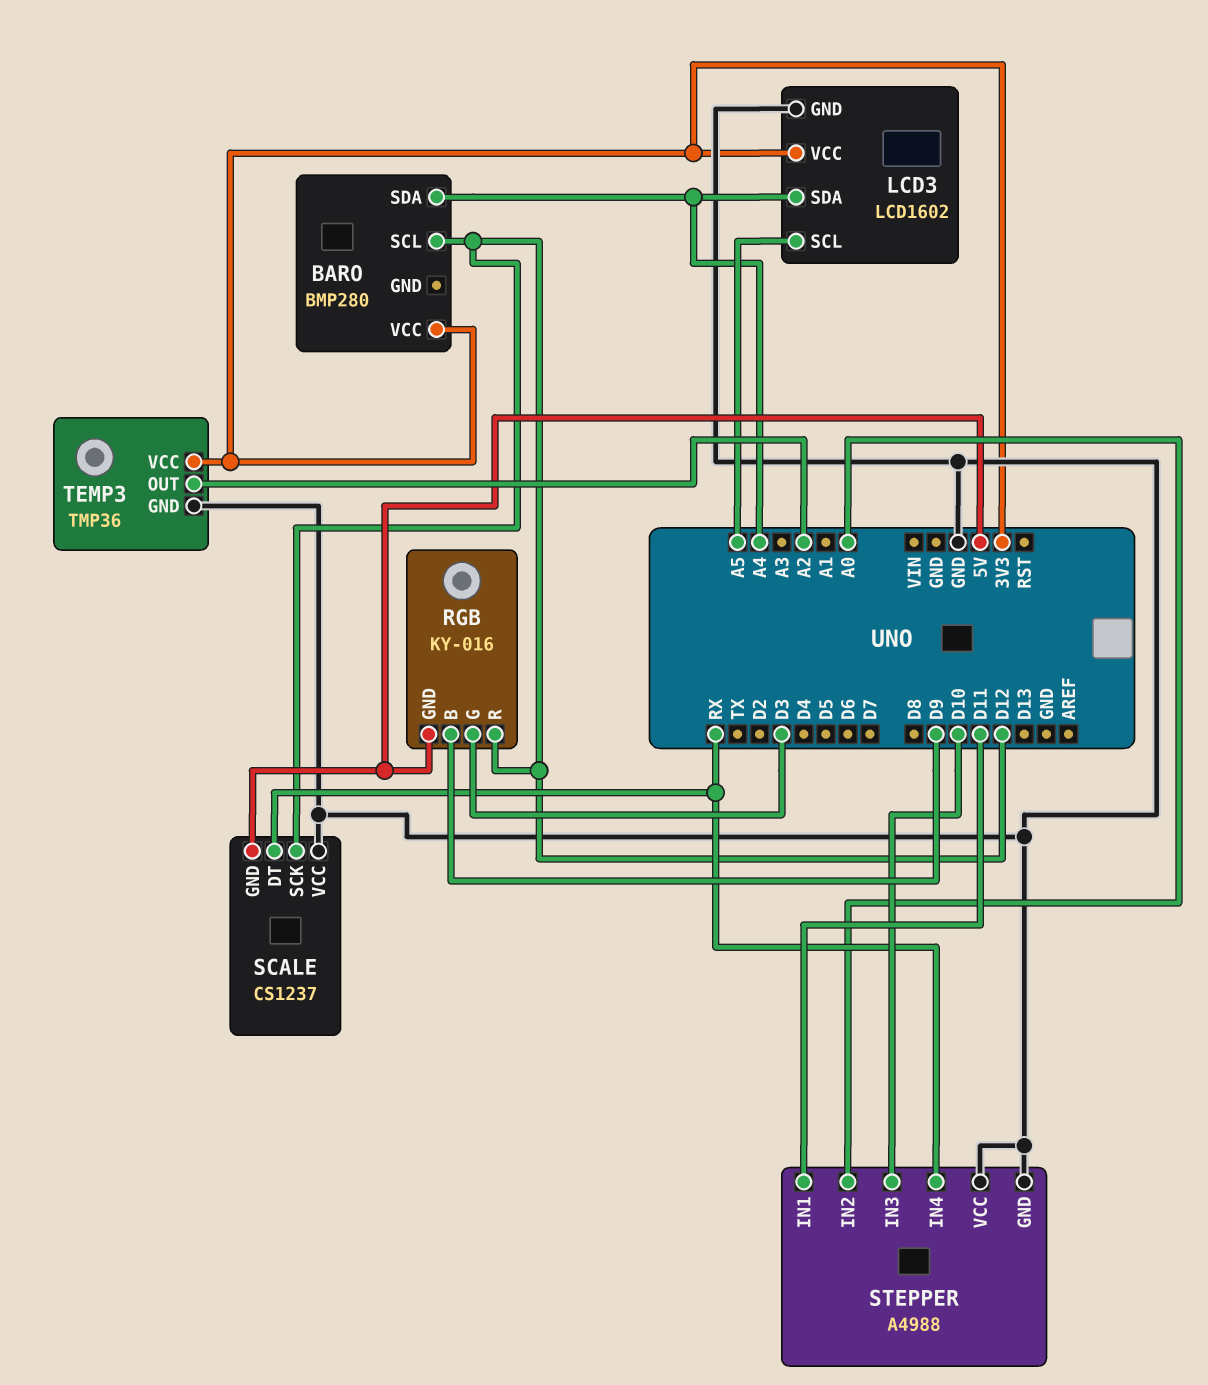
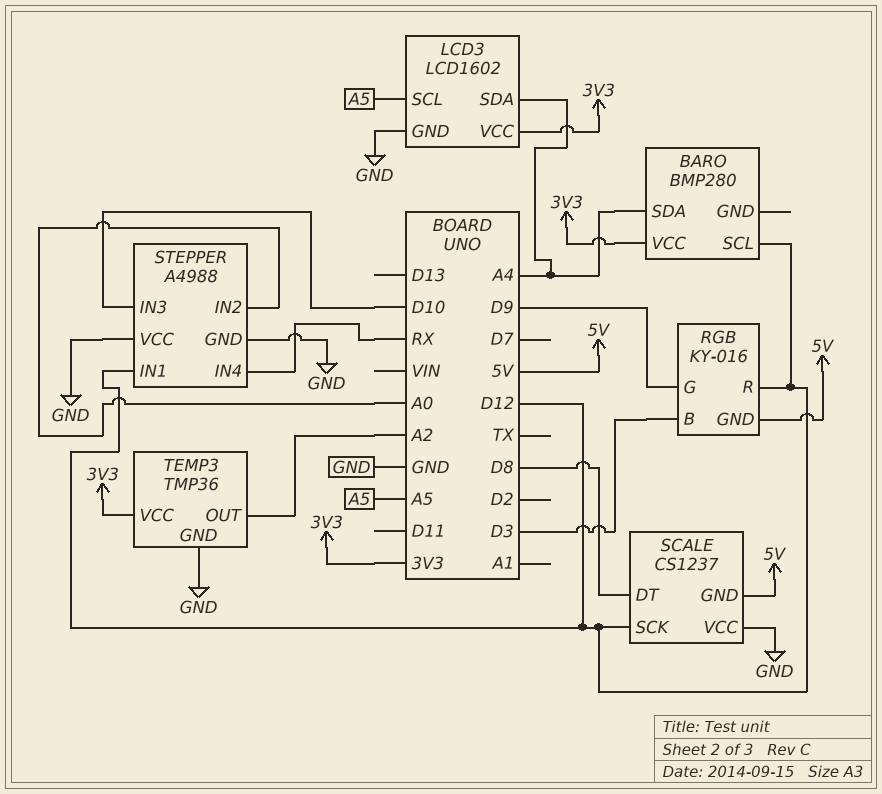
RGB pin B: D9 -> D3
RGB pin G: D3 -> D9
SCALE pin DT: RX -> D8
STEPPER pin IN1: D11 -> D12

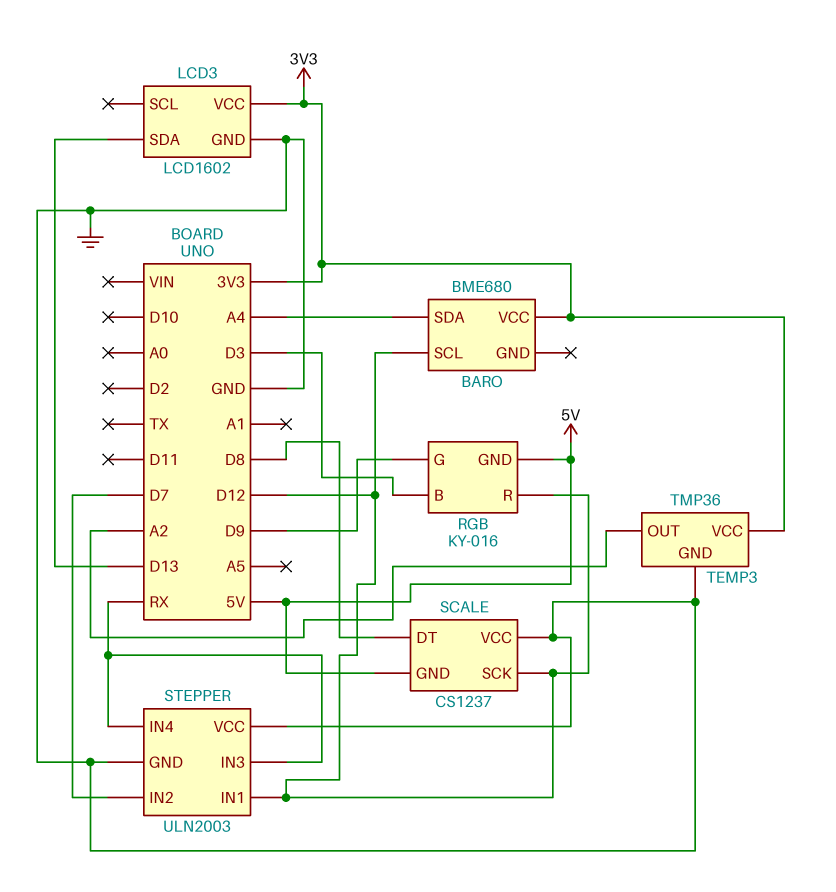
BARO: BMP280 -> BME680
LCD3 pin SCL: A5 -> none
LCD3 pin SDA: A4 -> D13
STEPPER: A4988 -> ULN2003
STEPPER pin IN2: A0 -> D7
STEPPER pin IN3: D10 -> RX

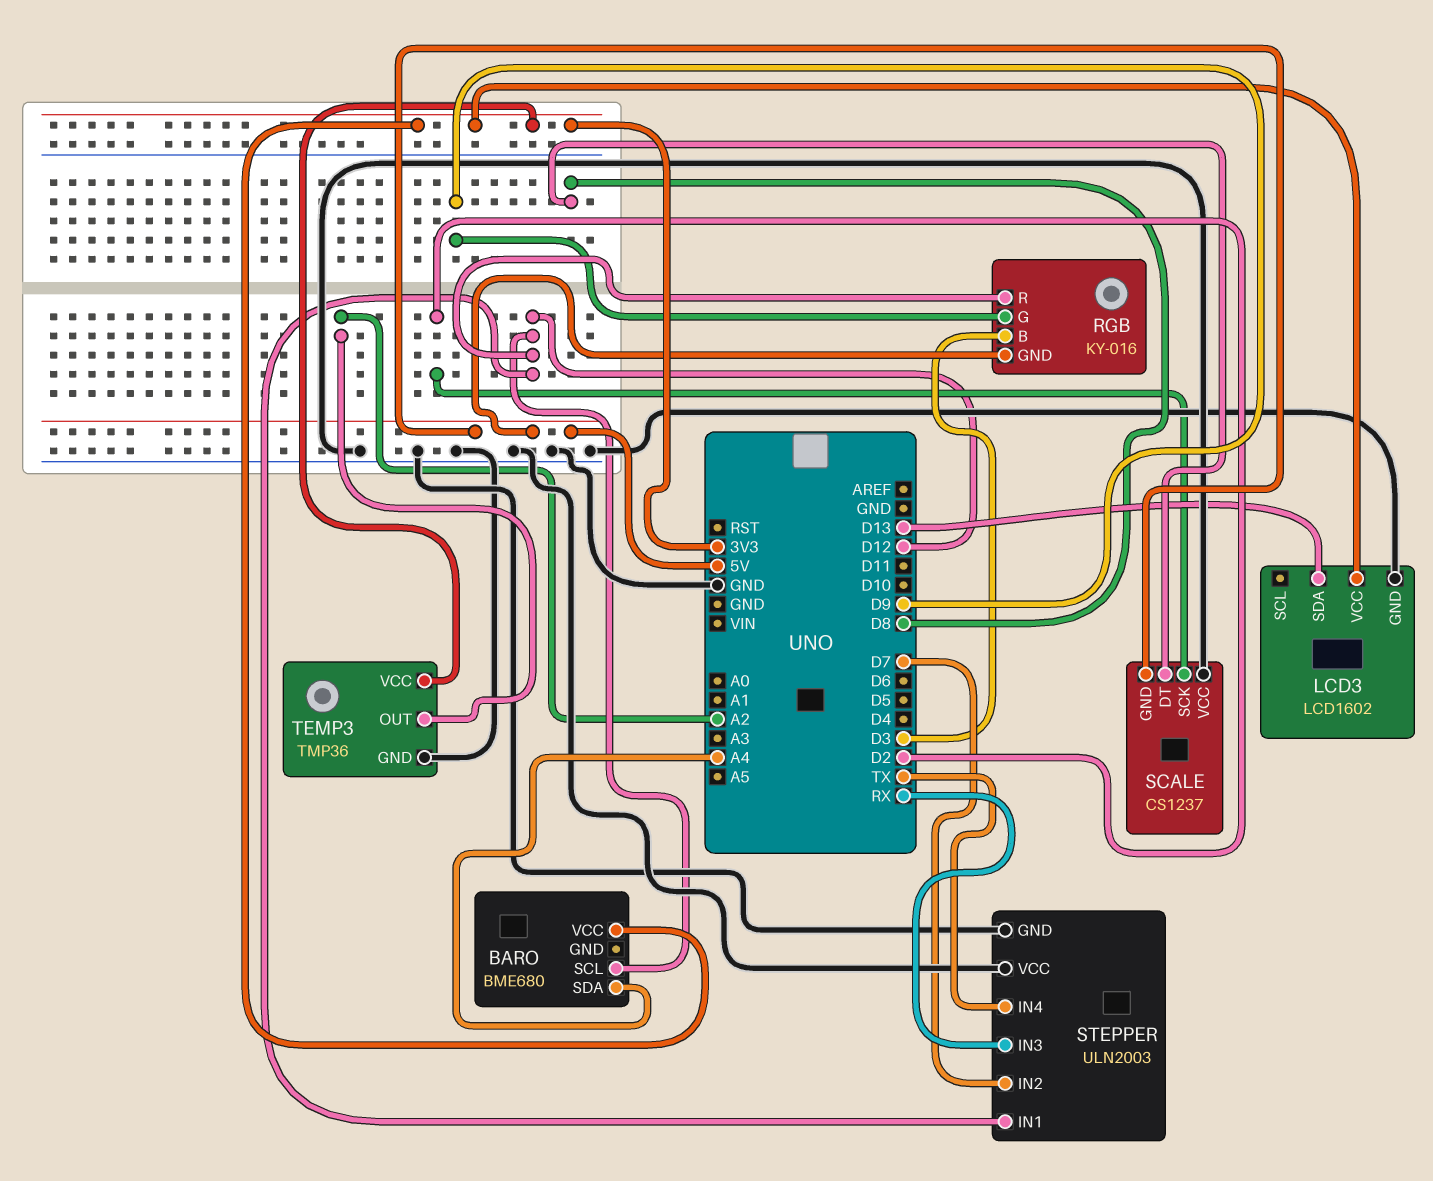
SCALE pin SCK: D12 -> D2
STEPPER pin IN4: RX -> TX

